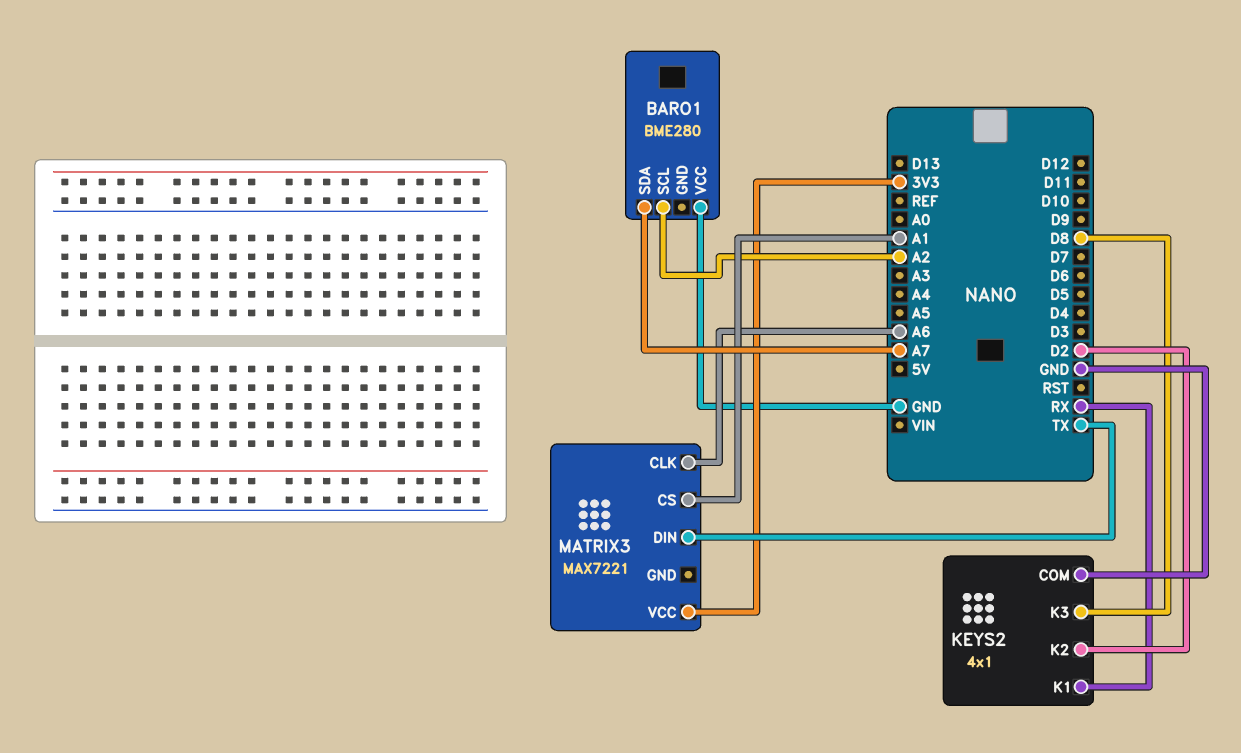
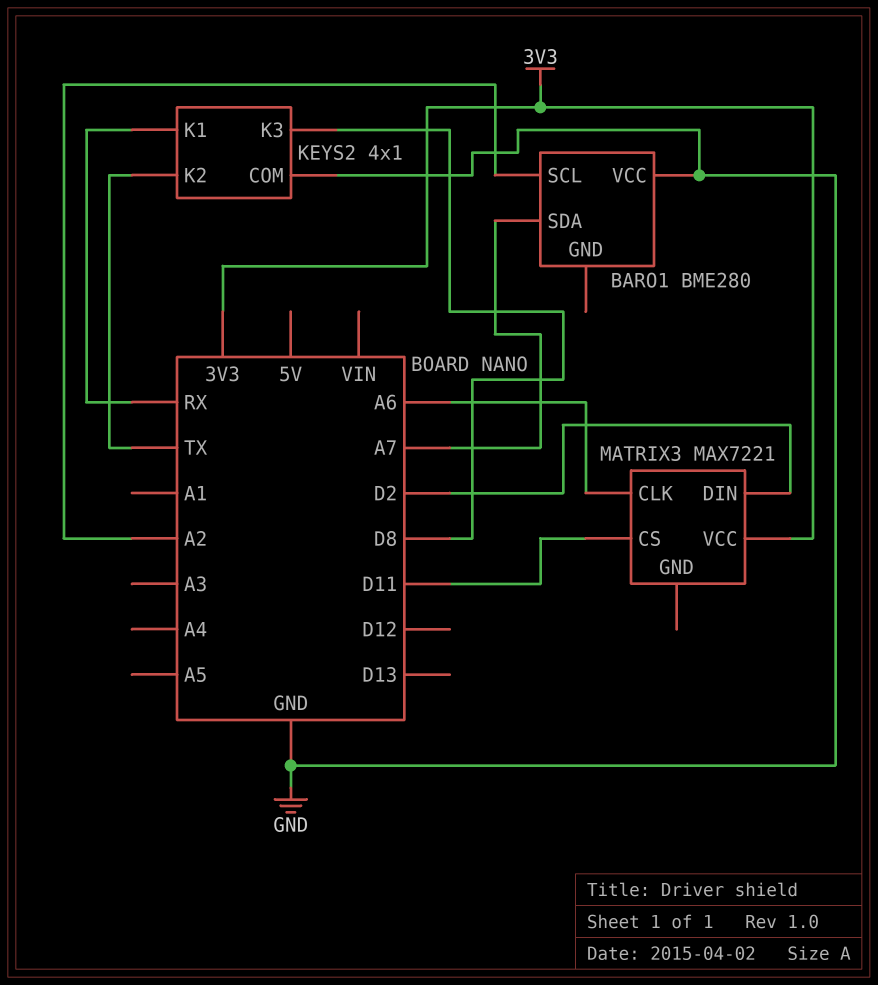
KEYS2 pin K2: D2 -> TX
MATRIX3 pin CS: A1 -> D11
MATRIX3 pin DIN: TX -> D2

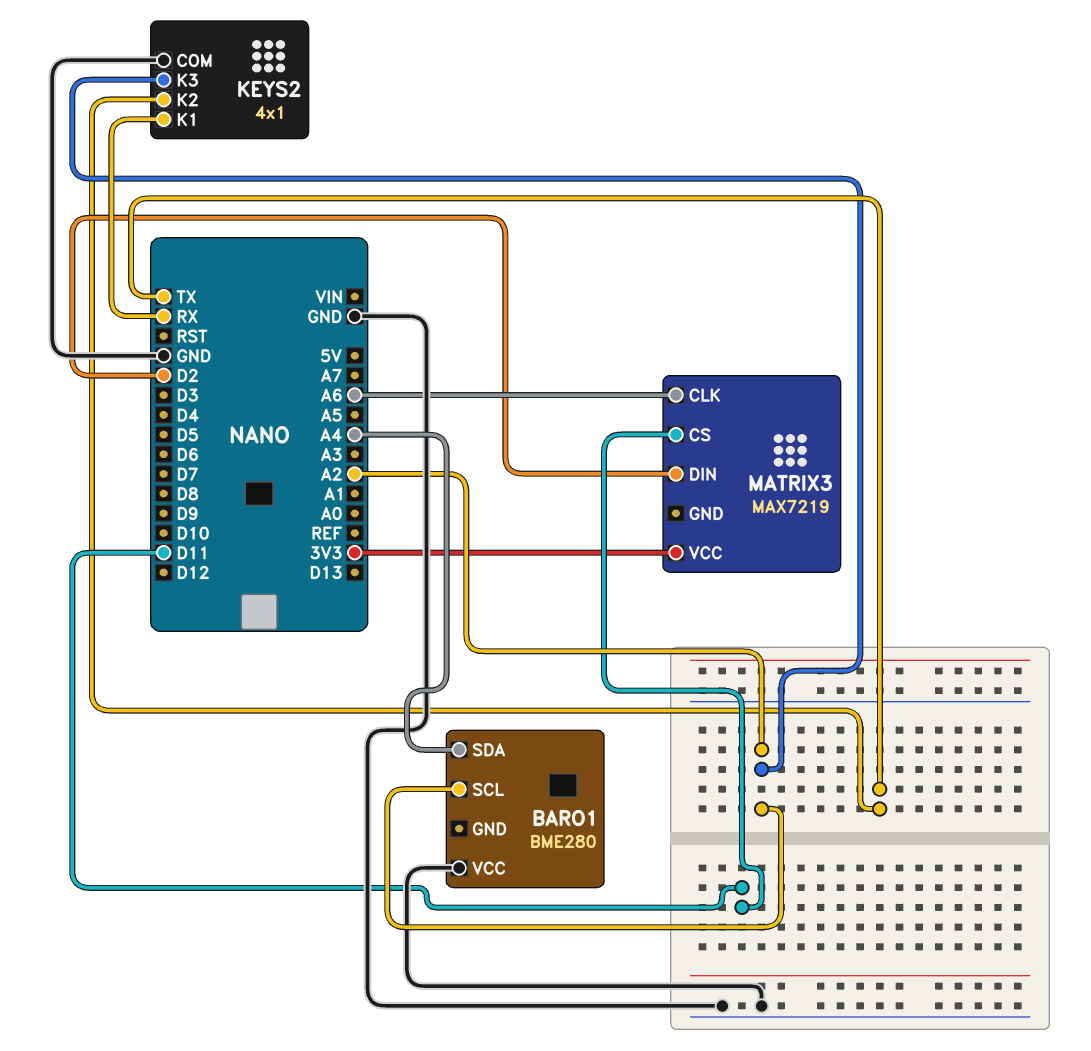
BARO1 pin SDA: A7 -> A4
KEYS2 pin K3: D8 -> A2
MATRIX3: MAX7221 -> MAX7219

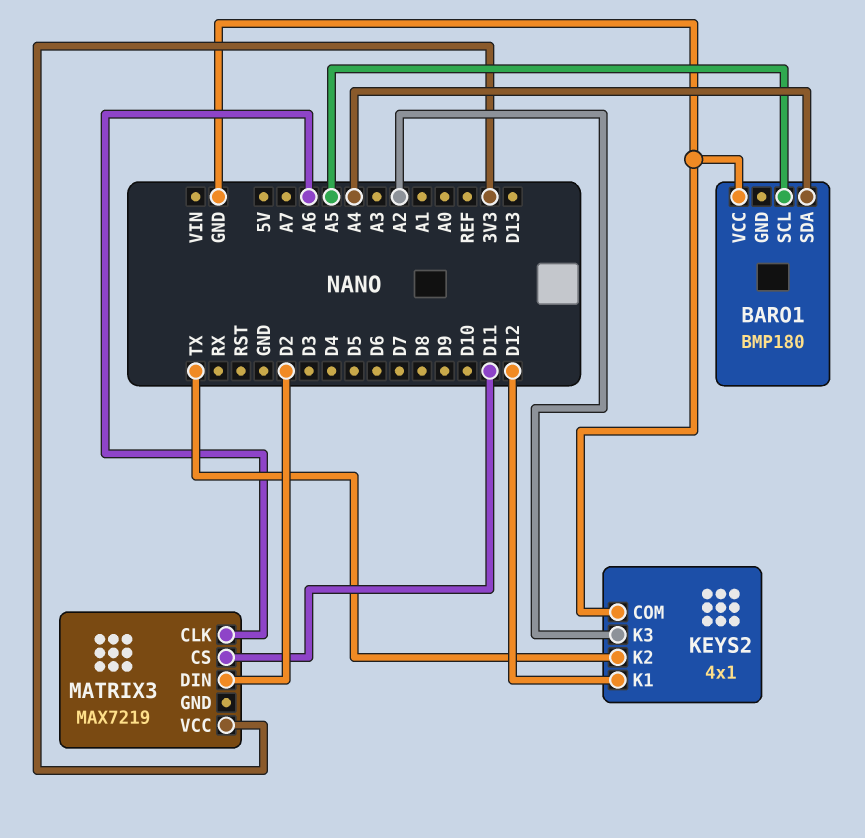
BARO1: BME280 -> BMP180
BARO1 pin SCL: A2 -> A5
KEYS2 pin K1: RX -> D12

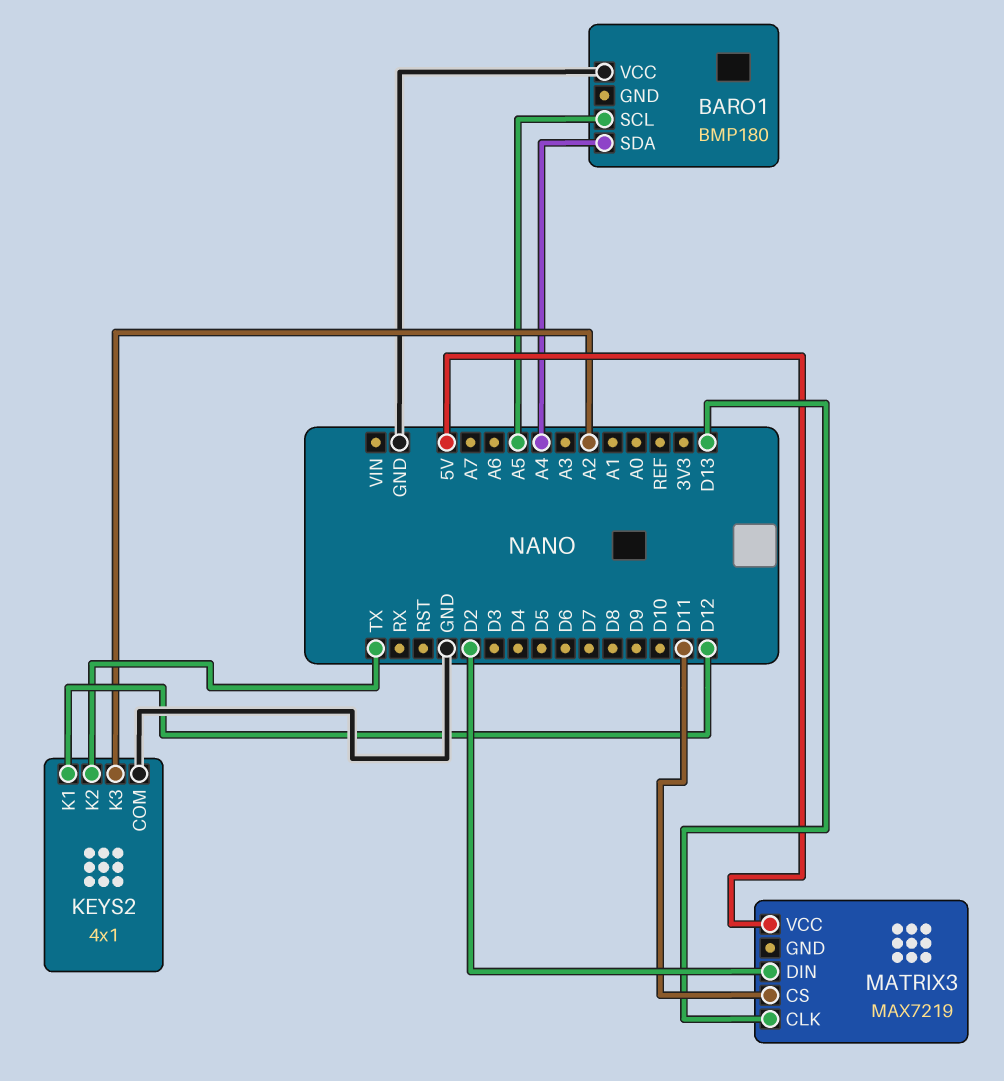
MATRIX3 pin CLK: A6 -> D13
MATRIX3 pin VCC: 3V3 -> 5V

